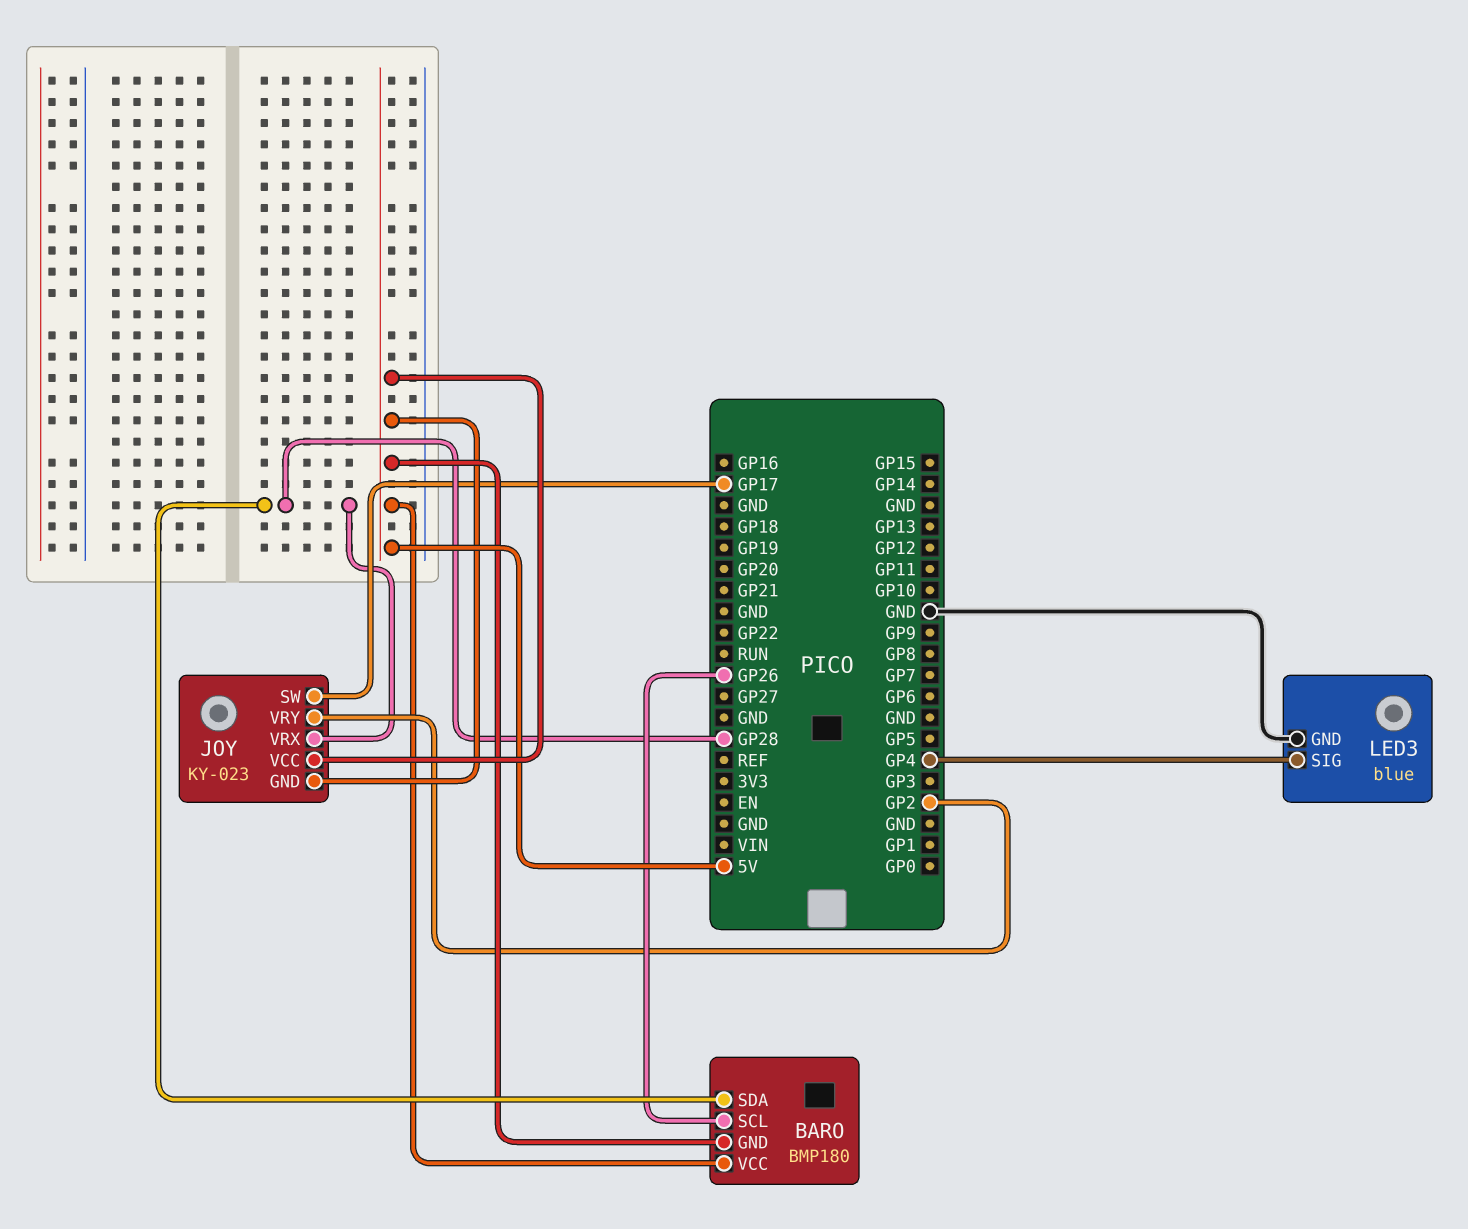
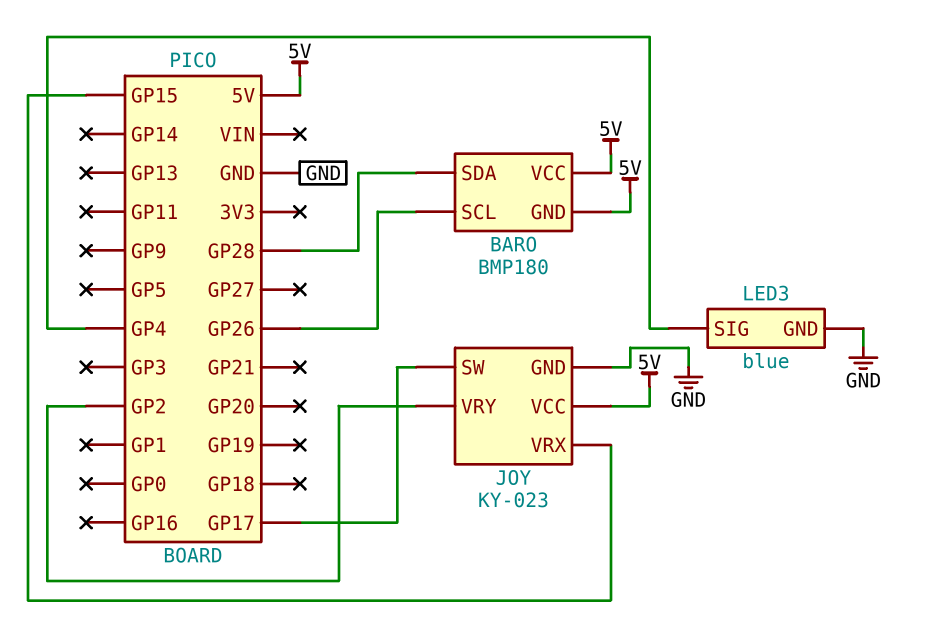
JOY pin GND: 5V -> GND
JOY pin VRX: GP28 -> GP15

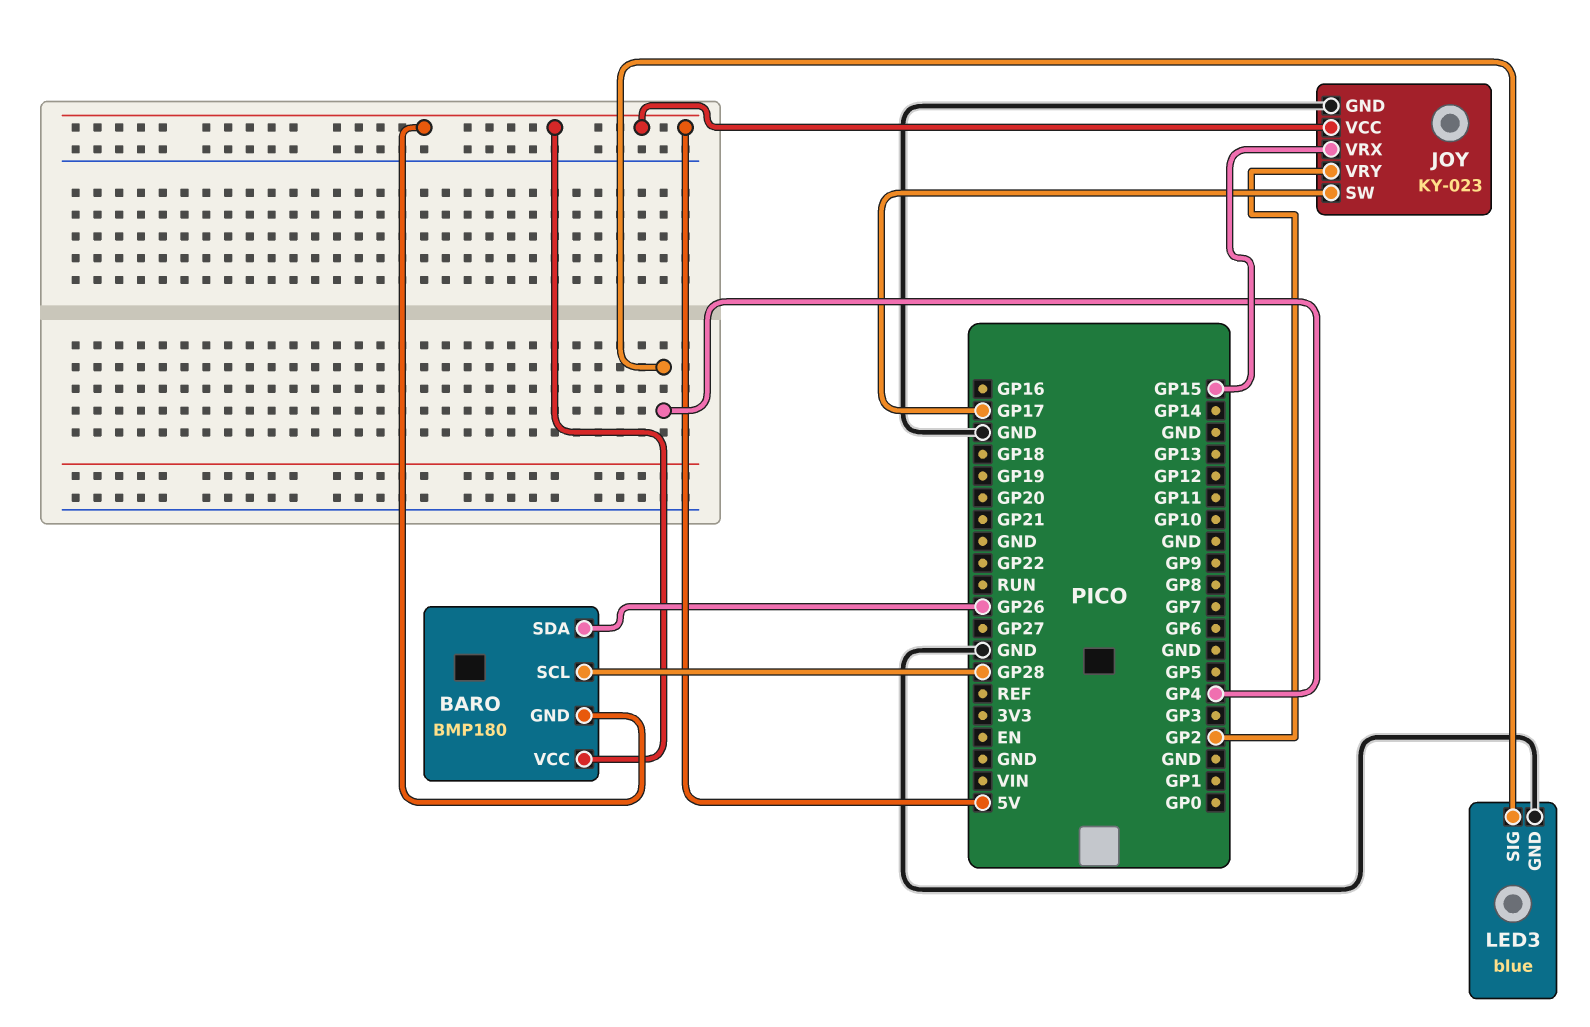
BARO pin SCL: GP26 -> GP28
BARO pin SDA: GP28 -> GP26

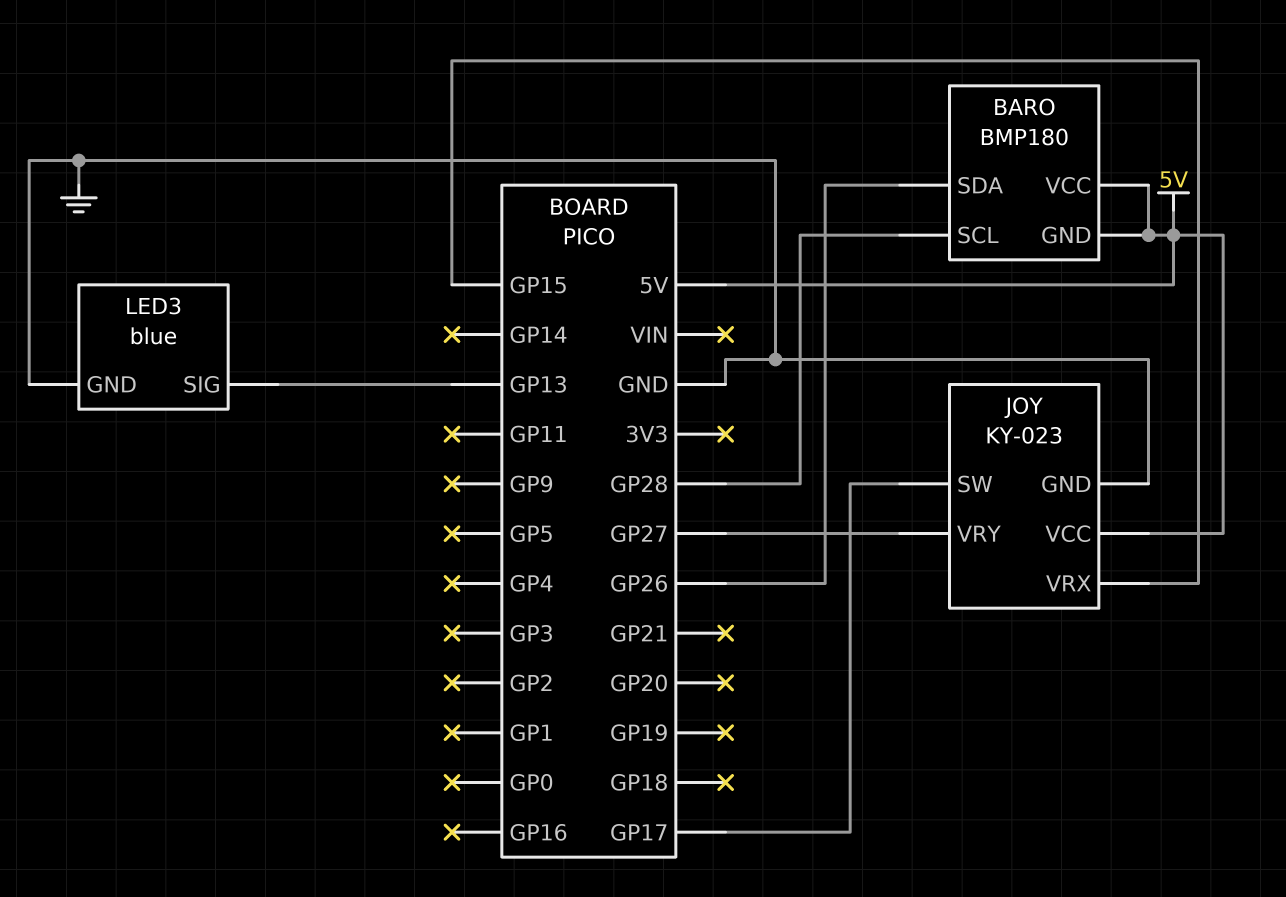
JOY pin VRY: GP2 -> GP27
LED3 pin SIG: GP4 -> GP13

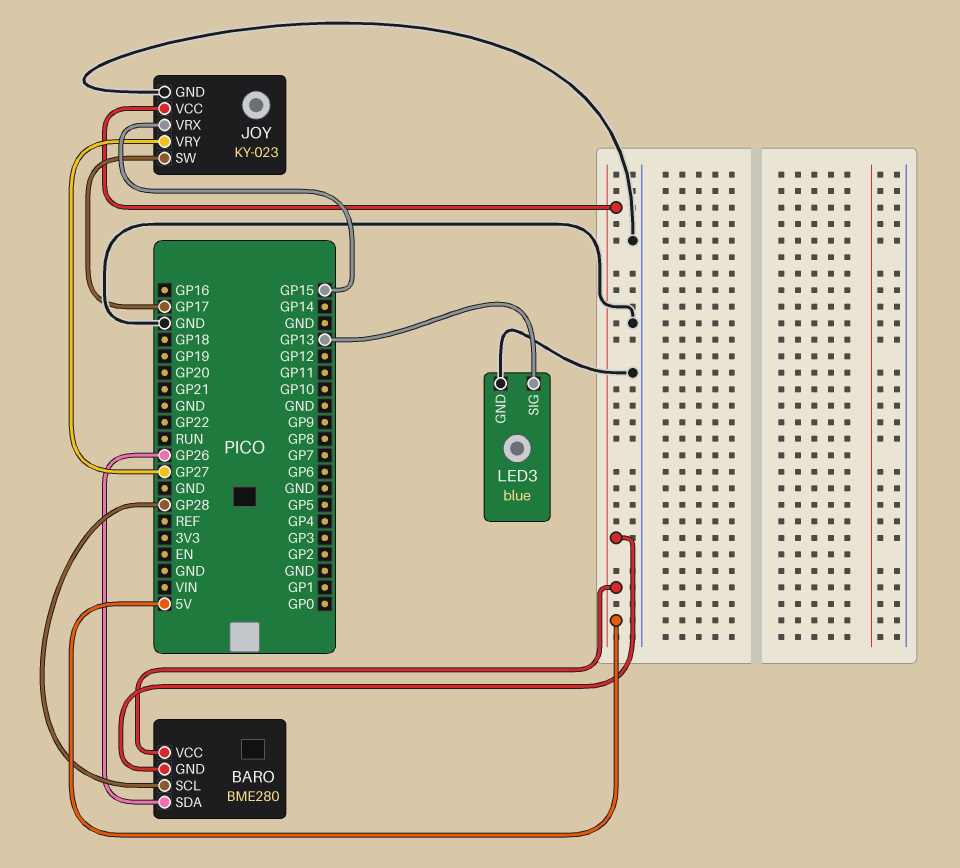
BARO: BMP180 -> BME280

